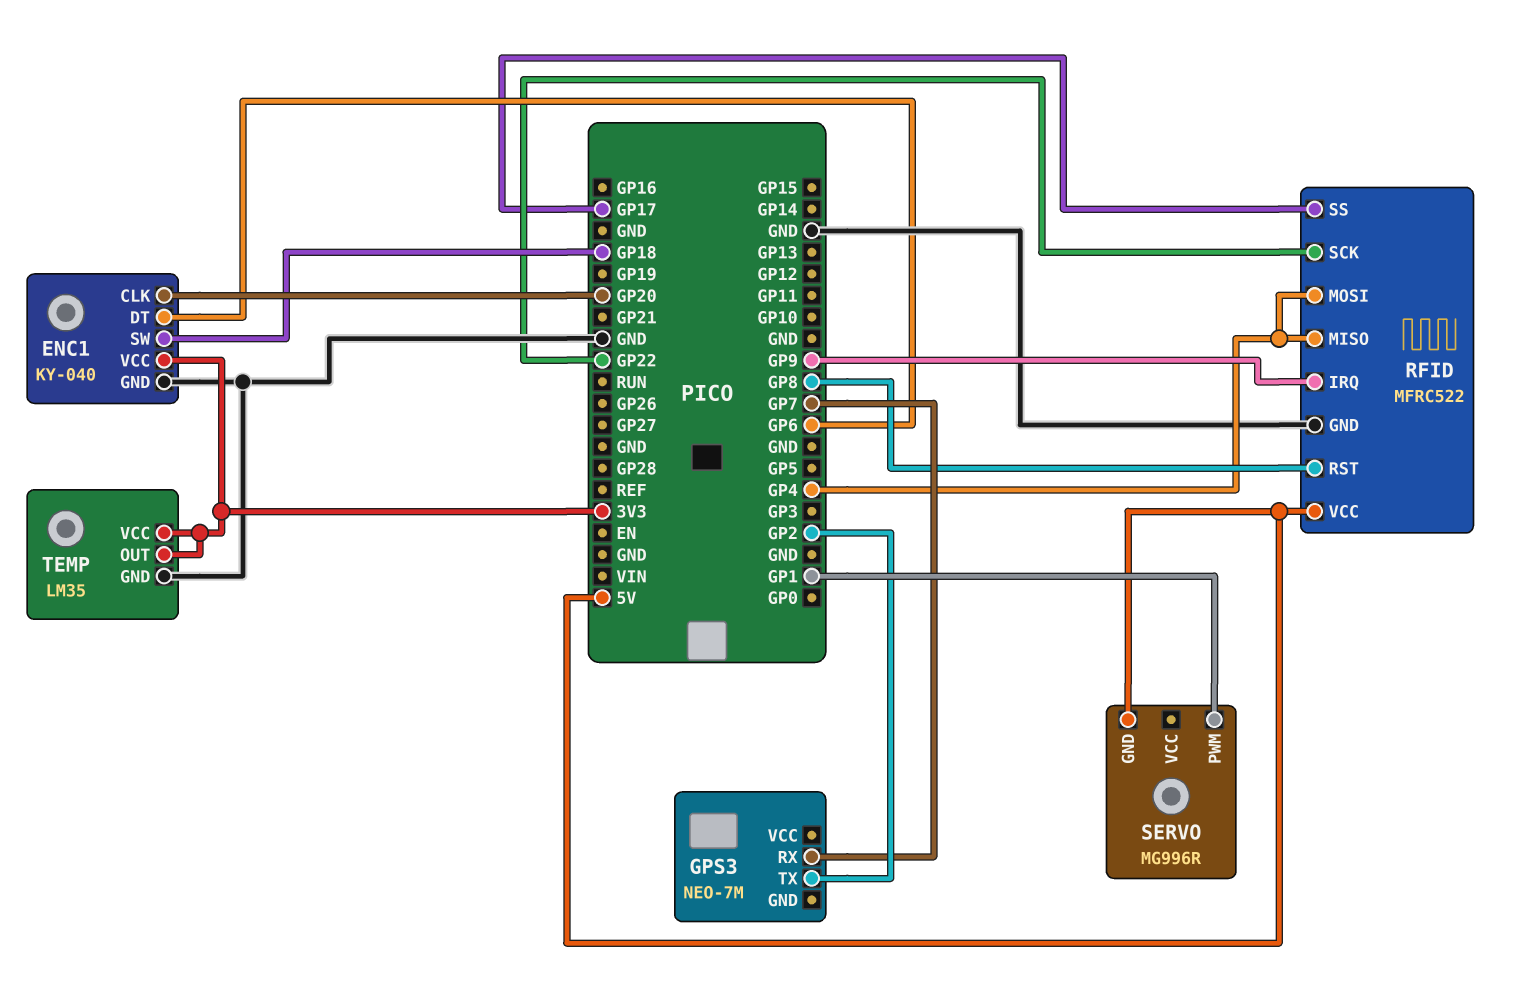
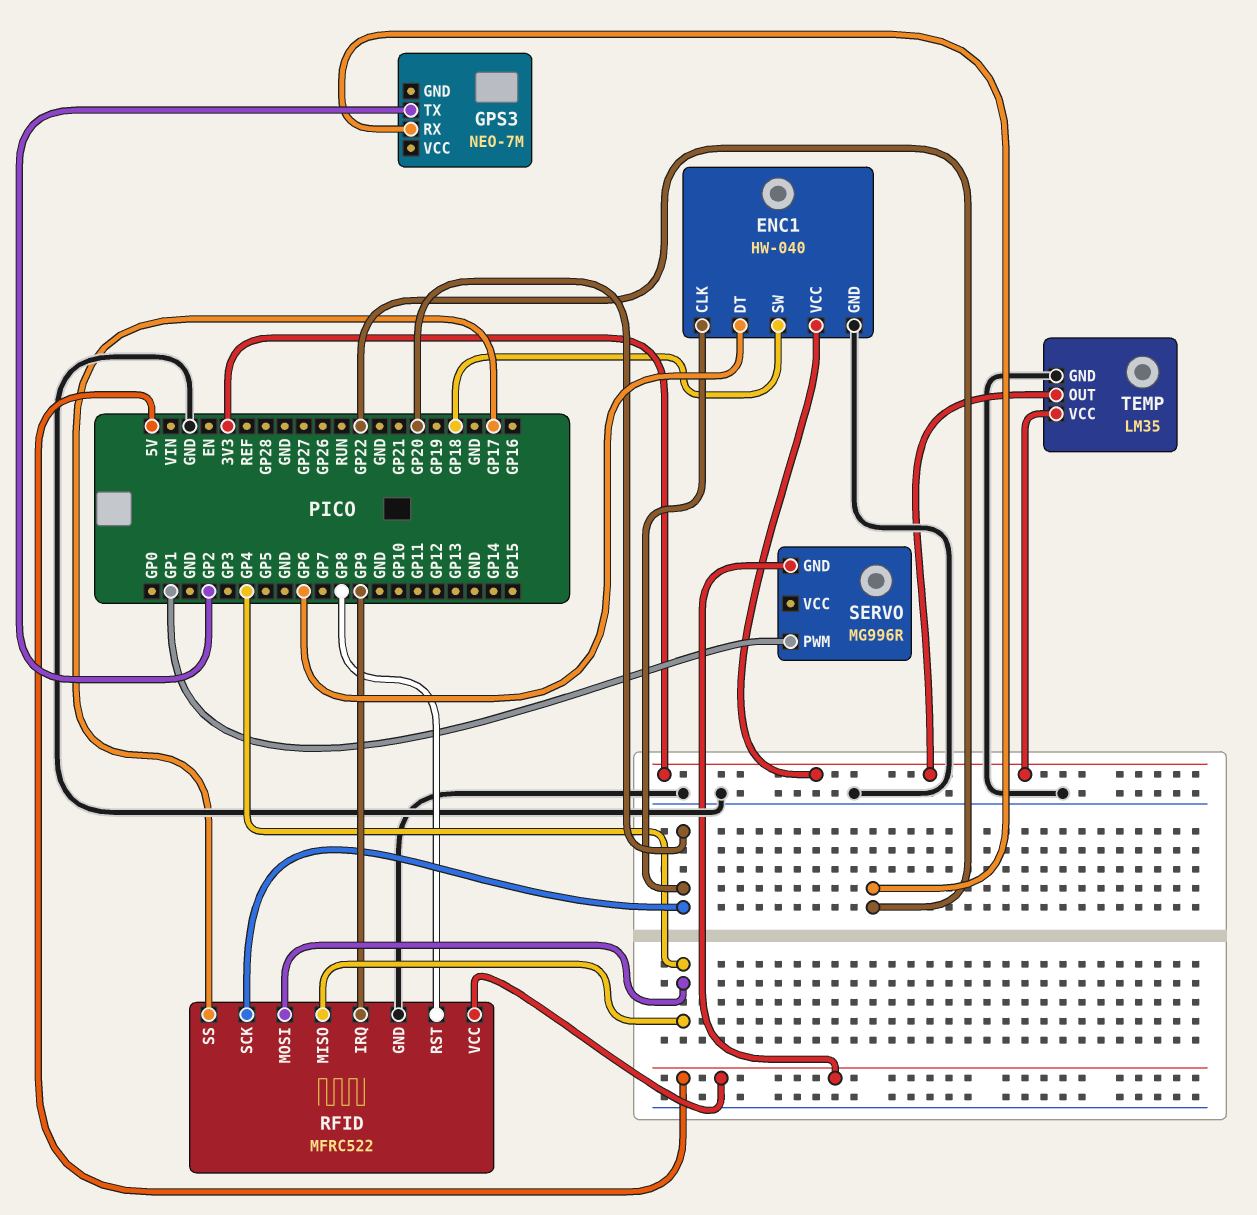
ENC1: KY-040 -> HW-040
GPS3 pin RX: GP7 -> GP22
RFID pin SCK: GP22 -> GP20

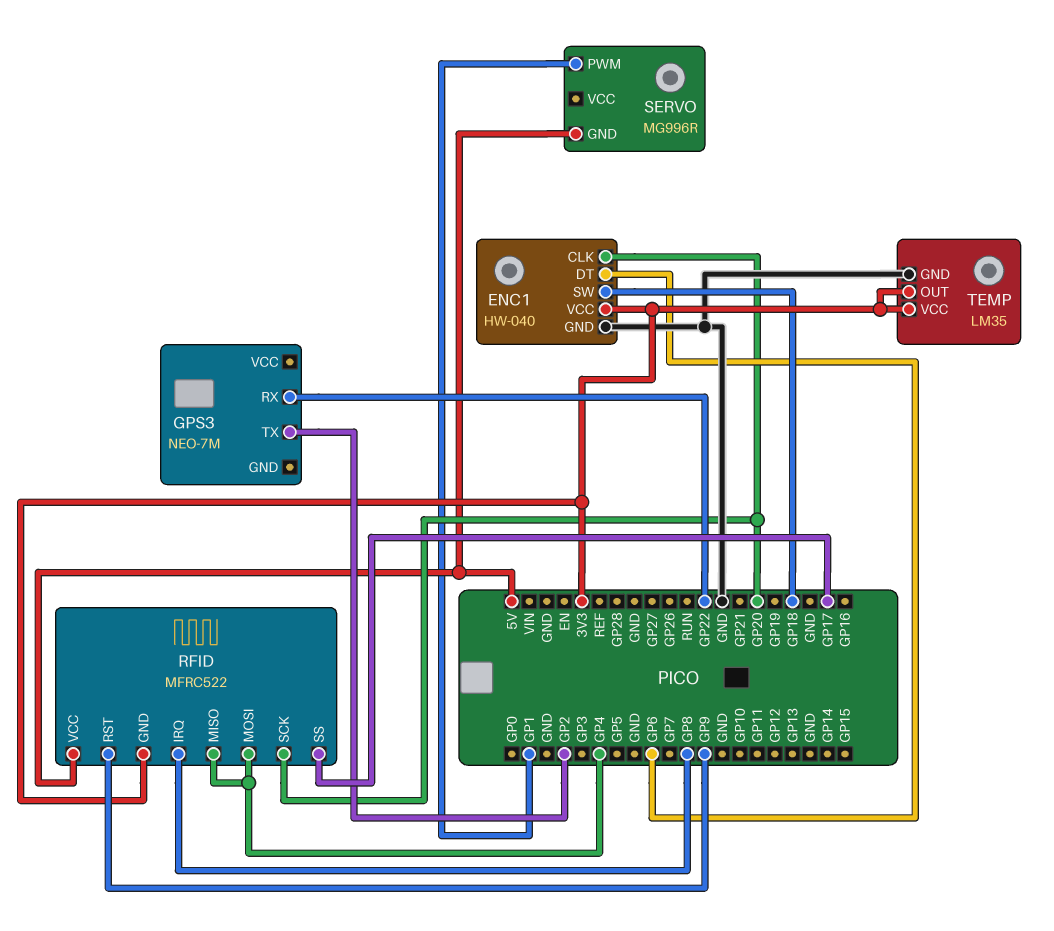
RFID pin GND: GND -> 3V3
RFID pin IRQ: GP9 -> GP8
RFID pin RST: GP8 -> GP9

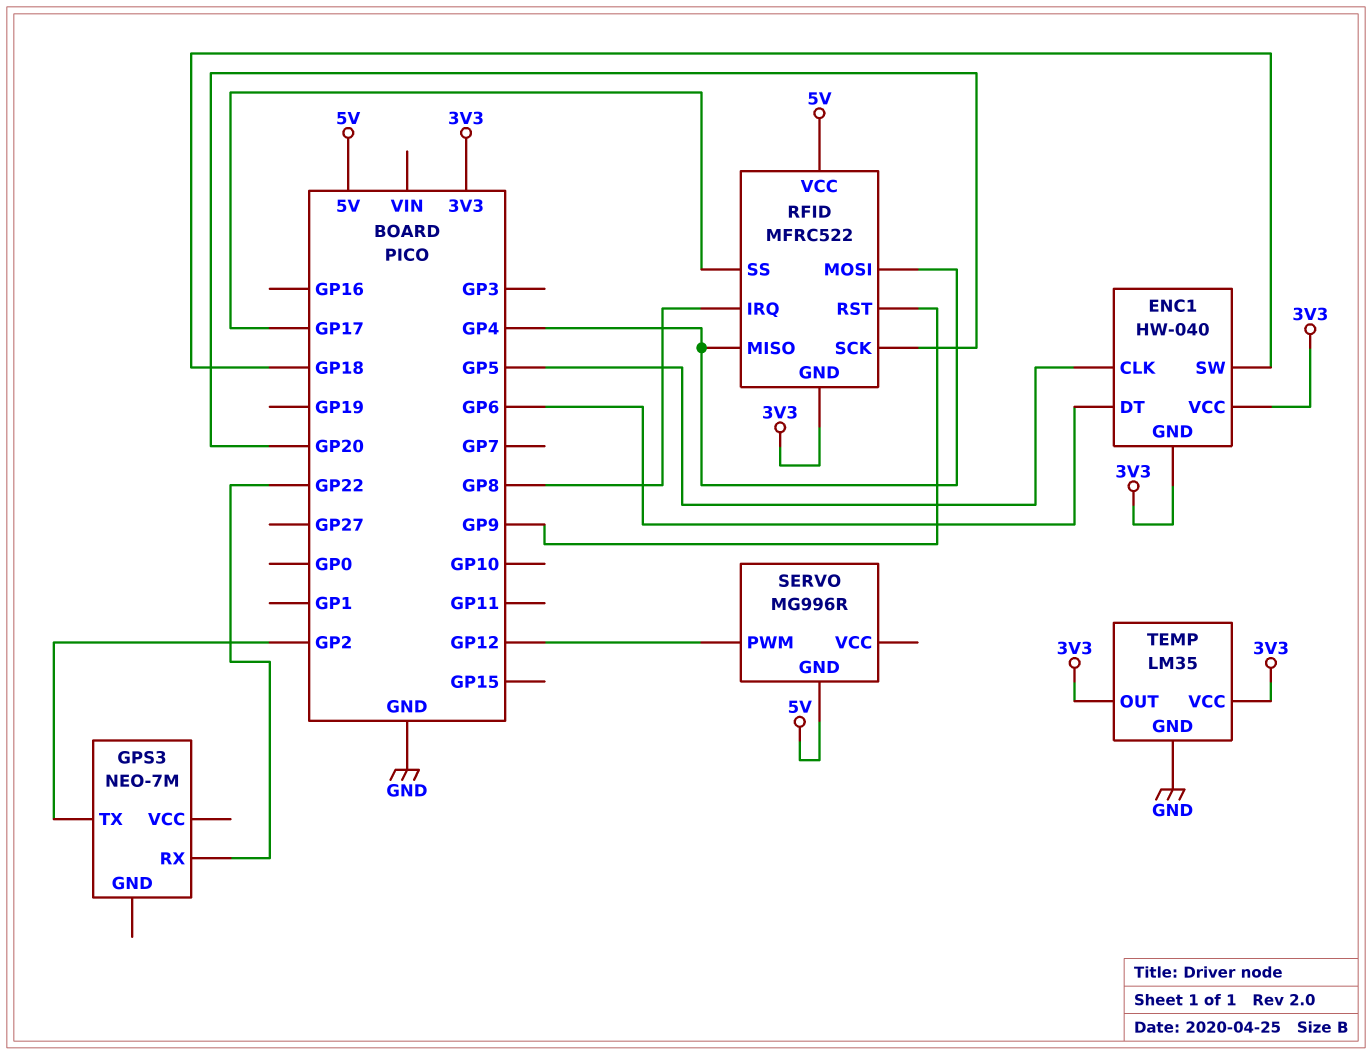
ENC1 pin CLK: GP20 -> GP5
ENC1 pin GND: GND -> 3V3
SERVO pin PWM: GP1 -> GP12

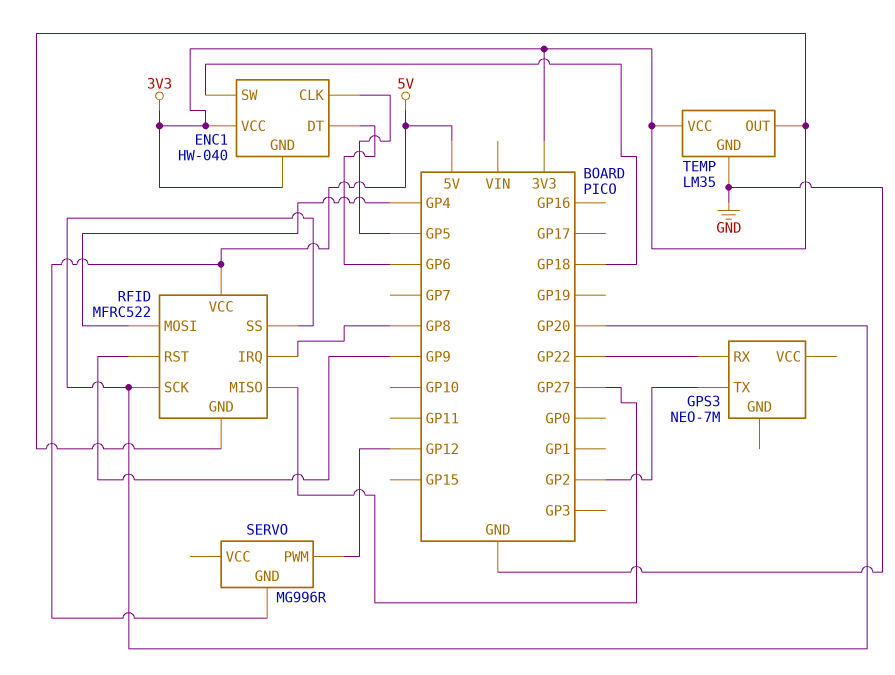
RFID pin MISO: GP4 -> GP27
RFID pin SS: GP17 -> GP20

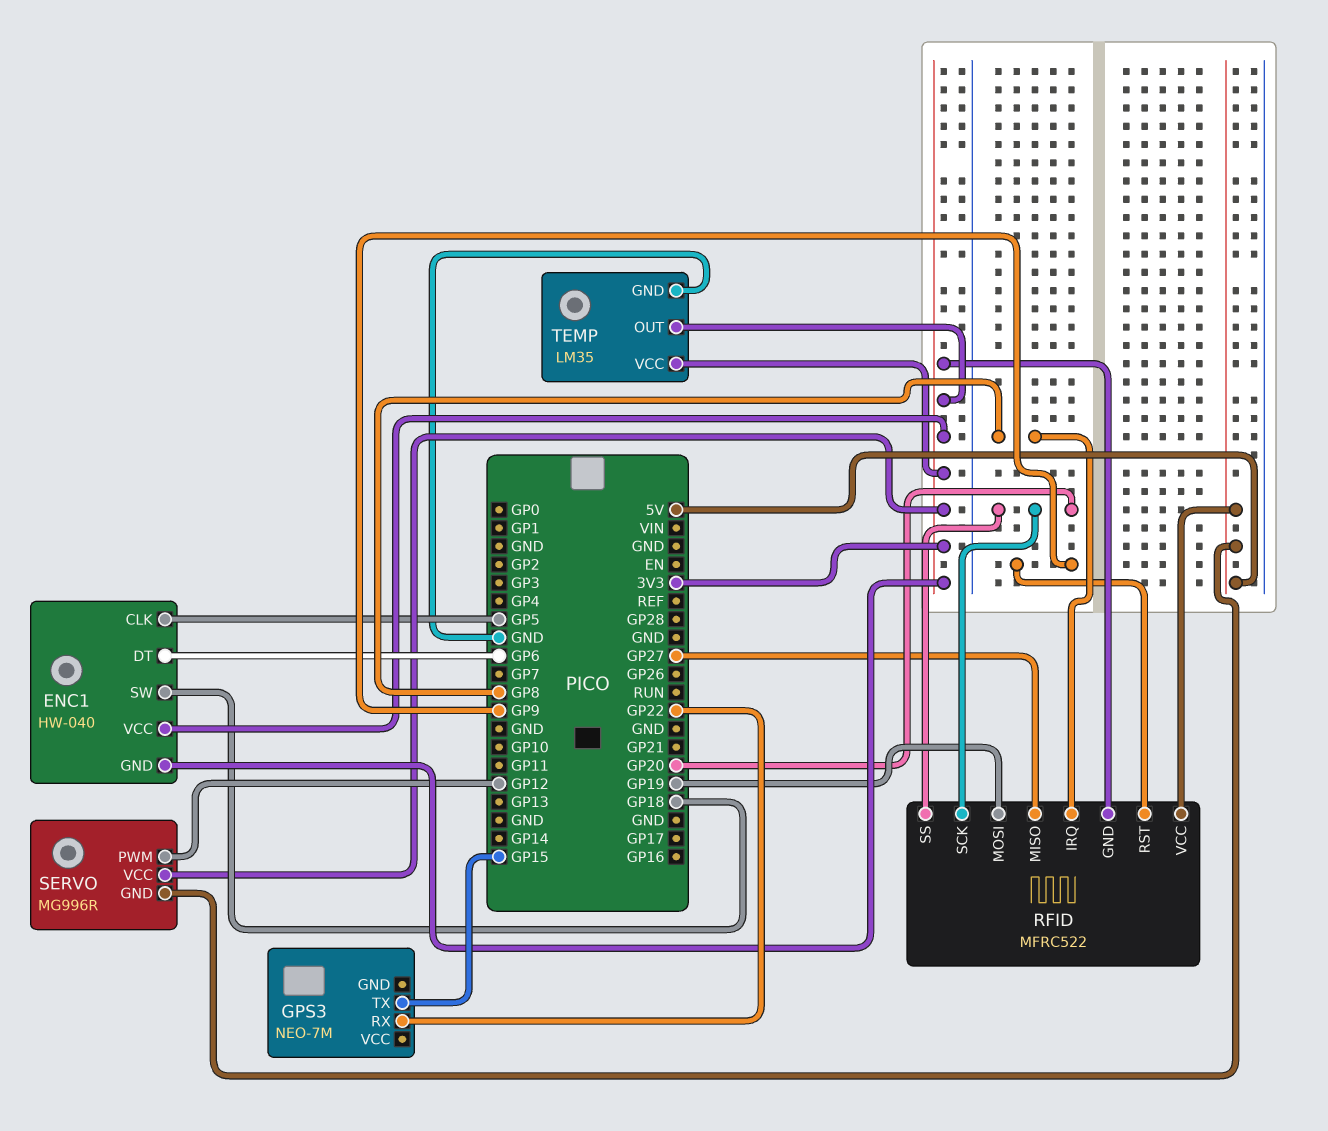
GPS3 pin TX: GP2 -> GP15
RFID pin MOSI: GP4 -> GP19
SERVO pin VCC: none -> 3V3

